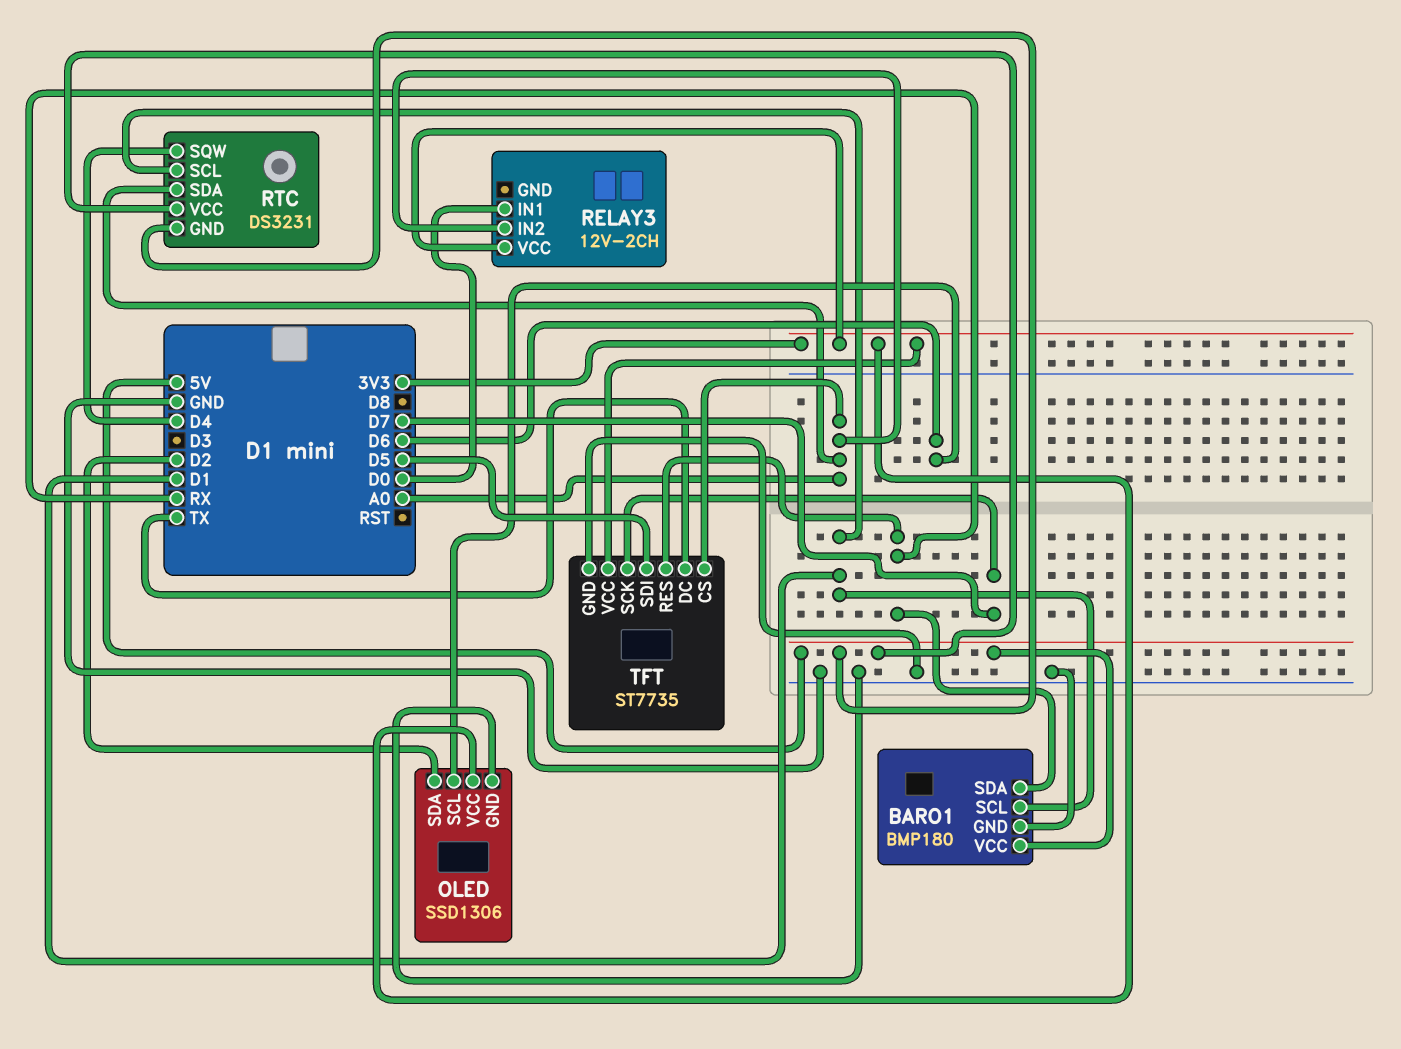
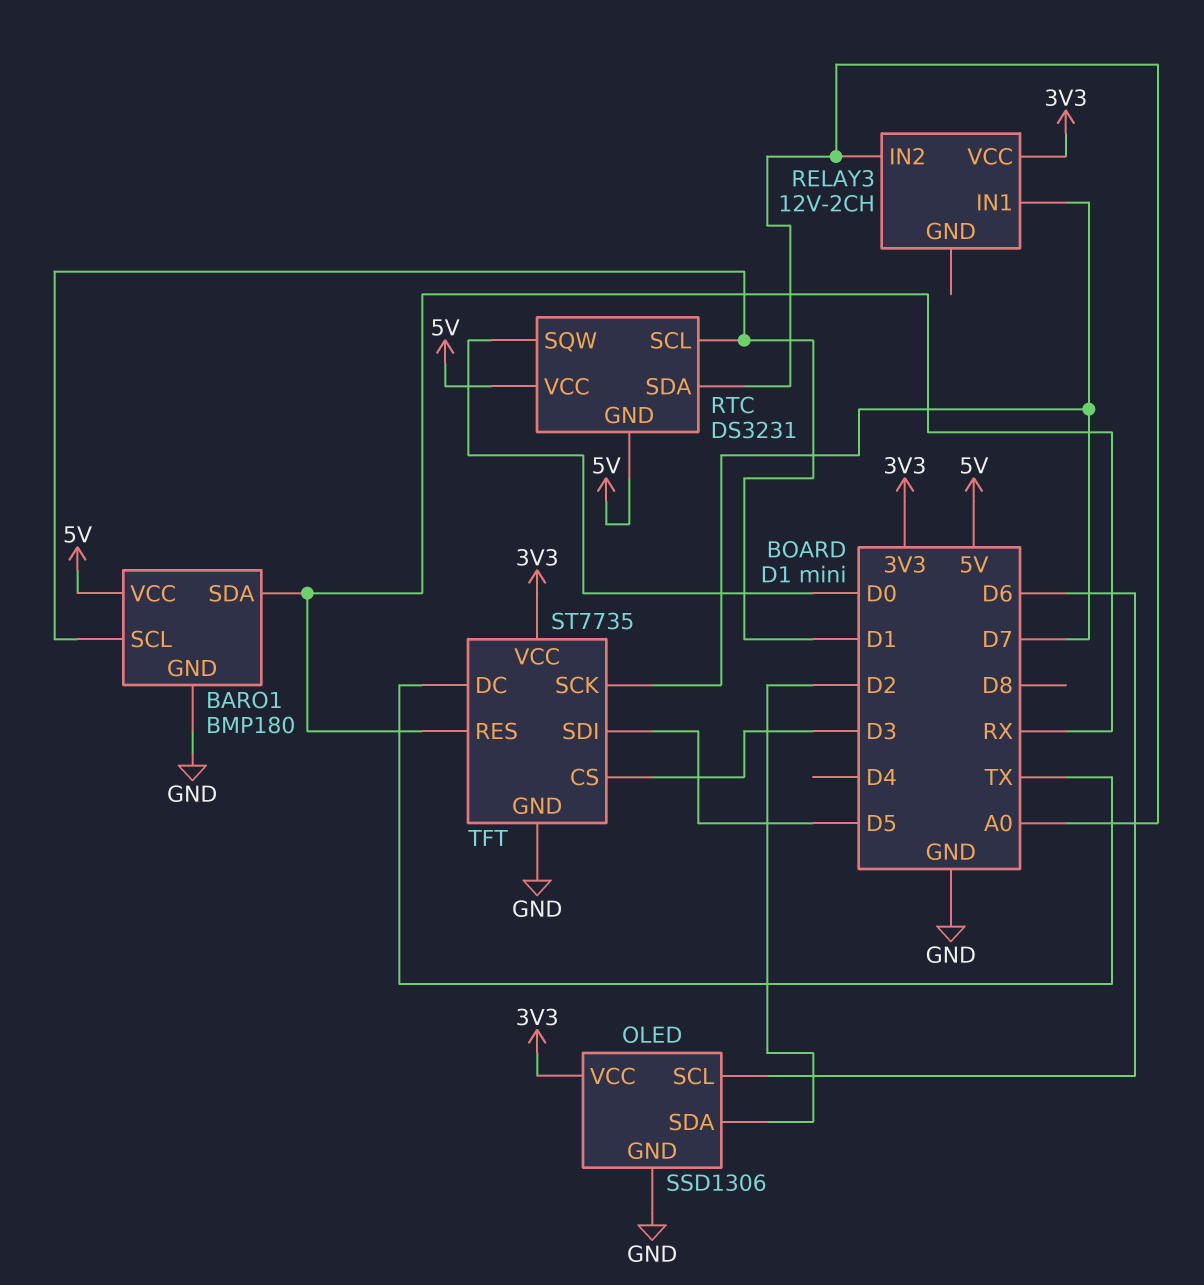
RELAY3 pin IN1: D0 -> D7
RTC pin SQW: D4 -> D0
TFT pin CS: A0 -> D3

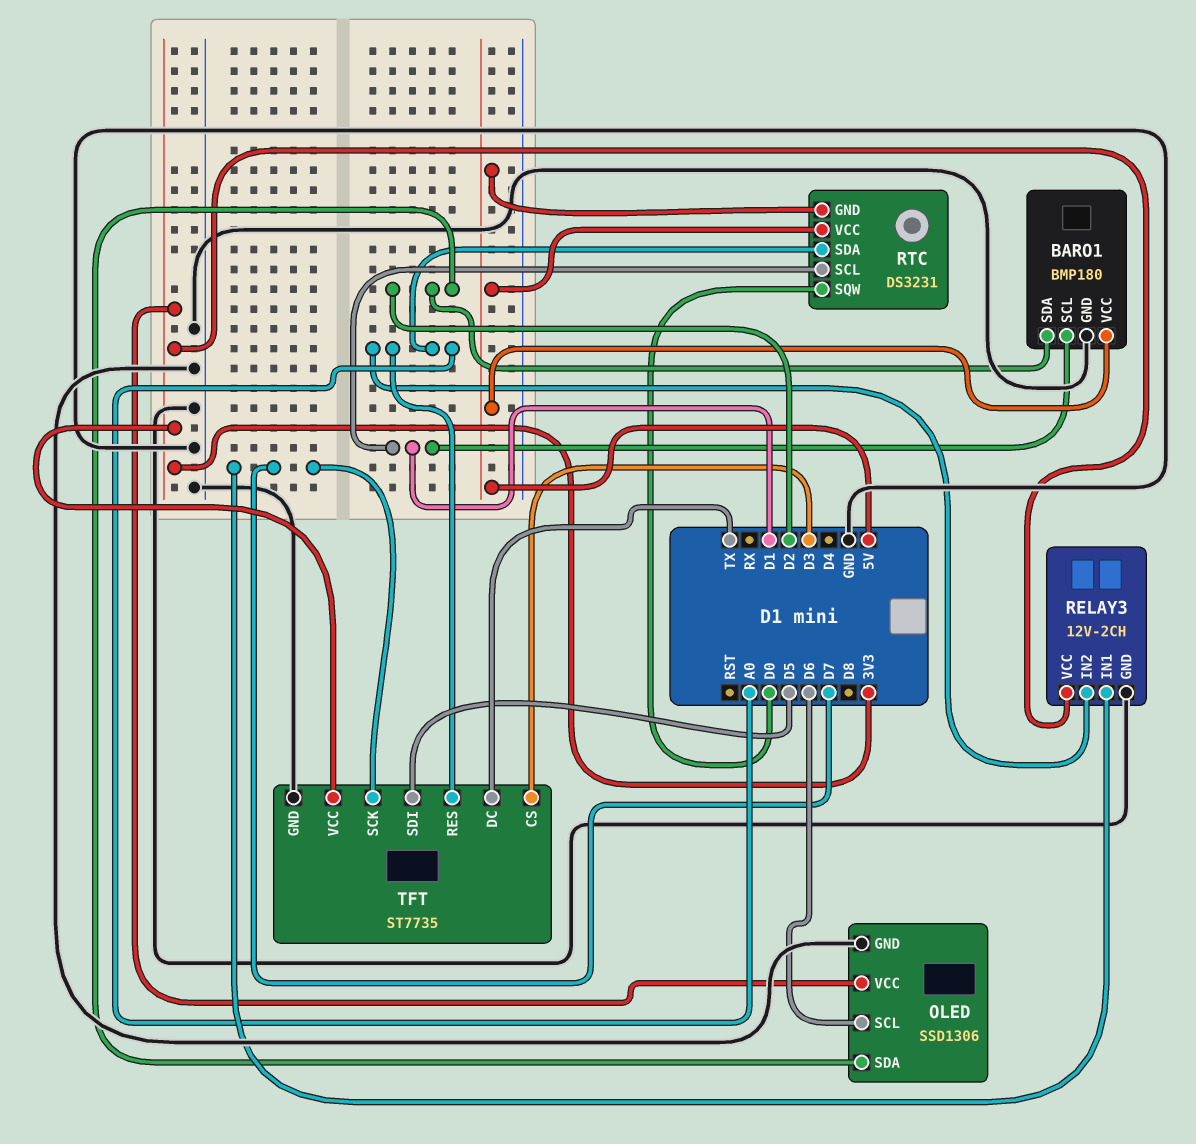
BARO1 pin SDA: RX -> D2
RELAY3 pin GND: none -> GND
TFT pin RES: RX -> A0

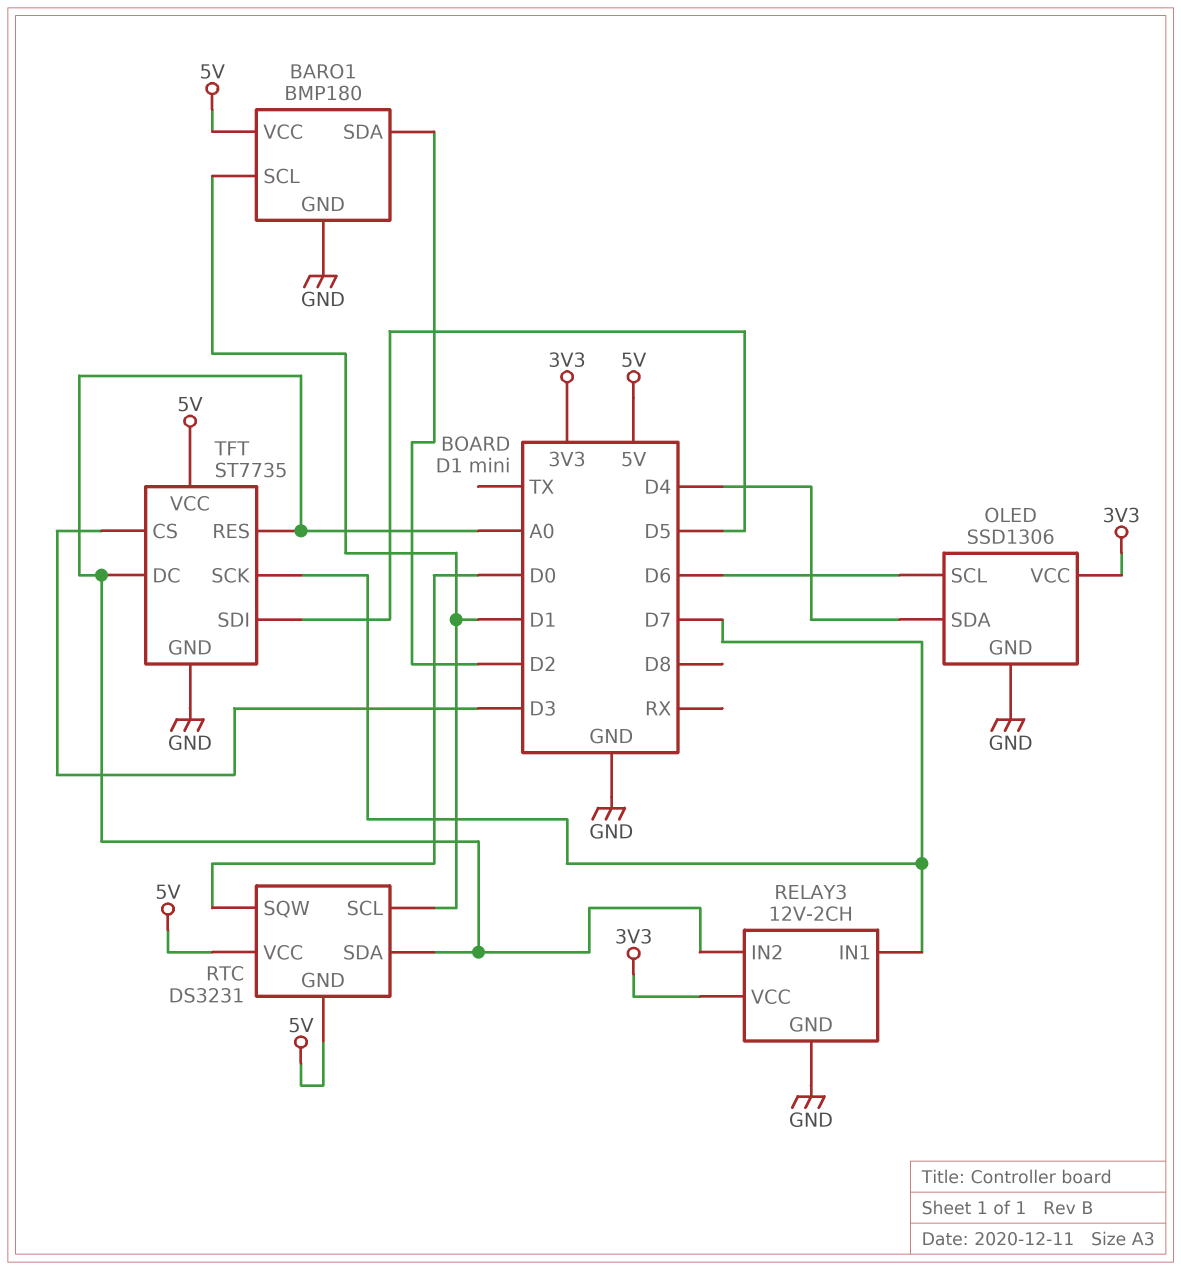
OLED pin SDA: D2 -> D4
TFT pin DC: TX -> A0
TFT pin VCC: 3V3 -> 5V

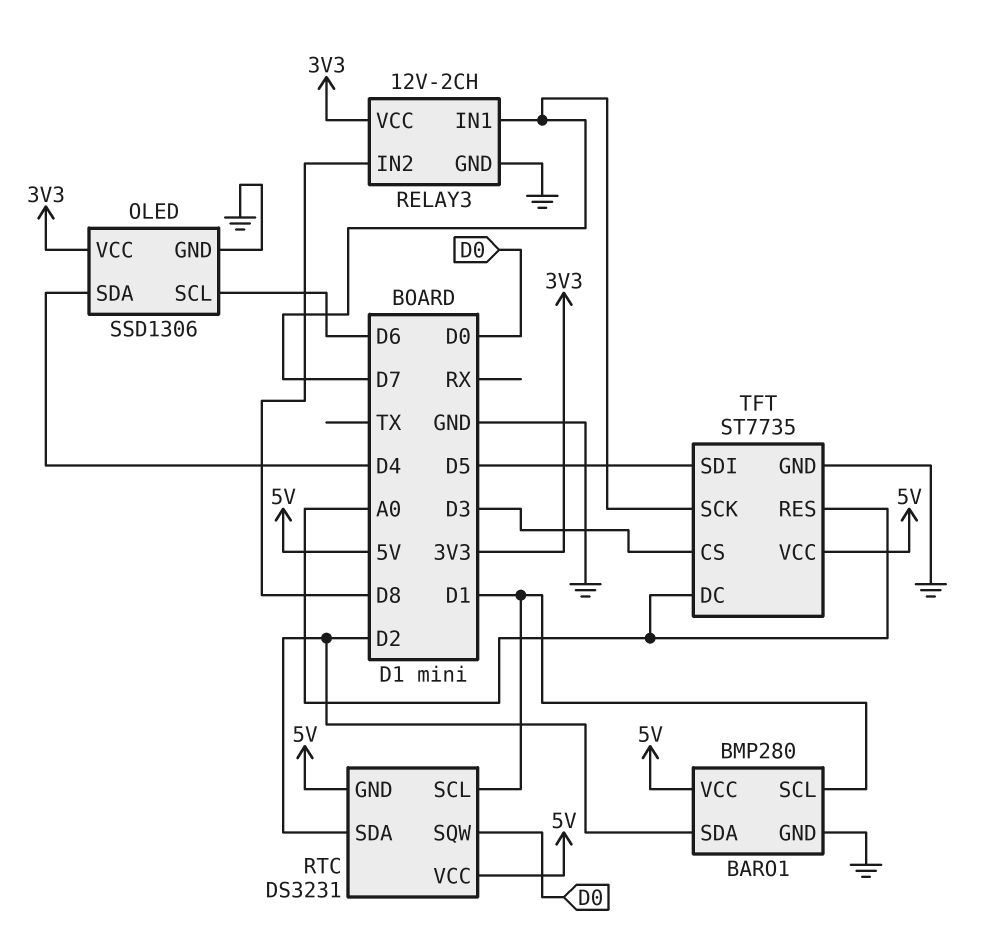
BARO1: BMP180 -> BMP280
RELAY3 pin IN2: A0 -> D8
RTC pin SDA: A0 -> D2

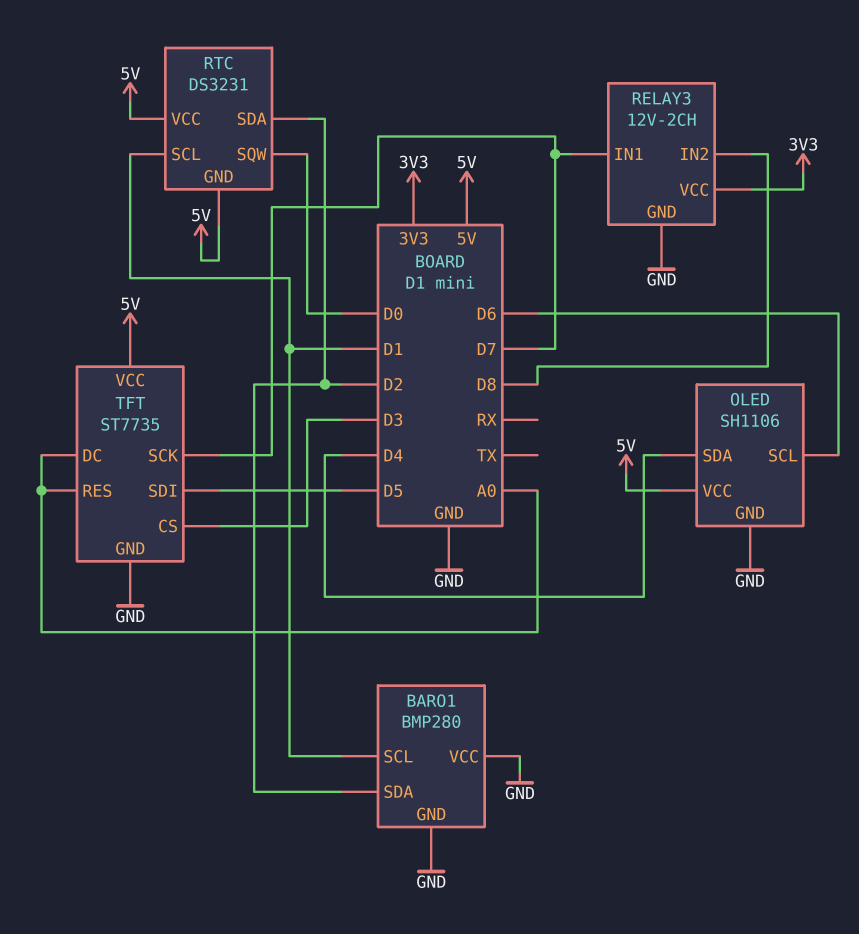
BARO1 pin VCC: 5V -> GND
OLED: SSD1306 -> SH1106
OLED pin VCC: 3V3 -> 5V

